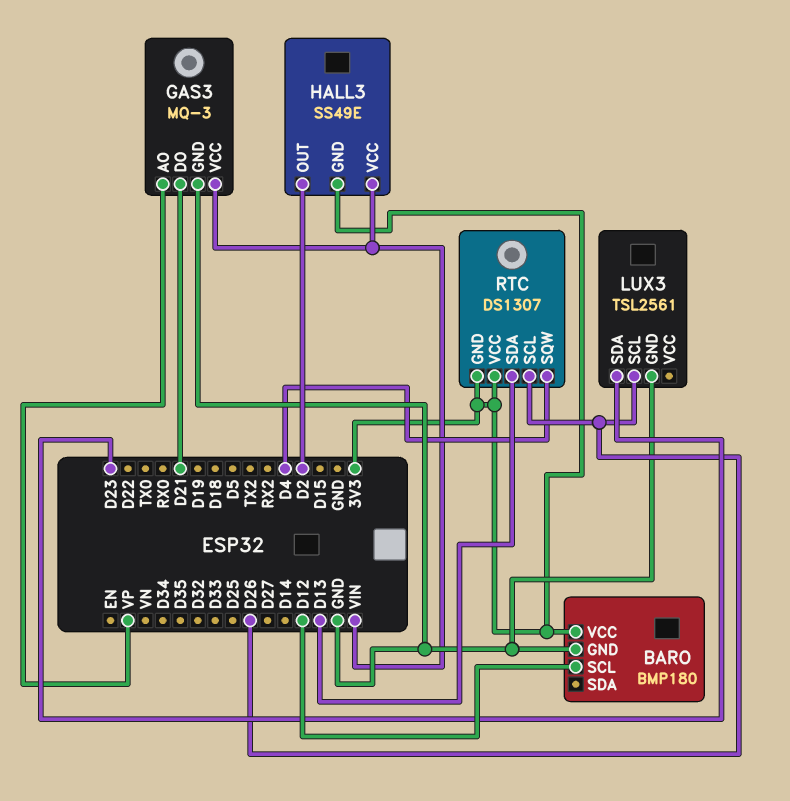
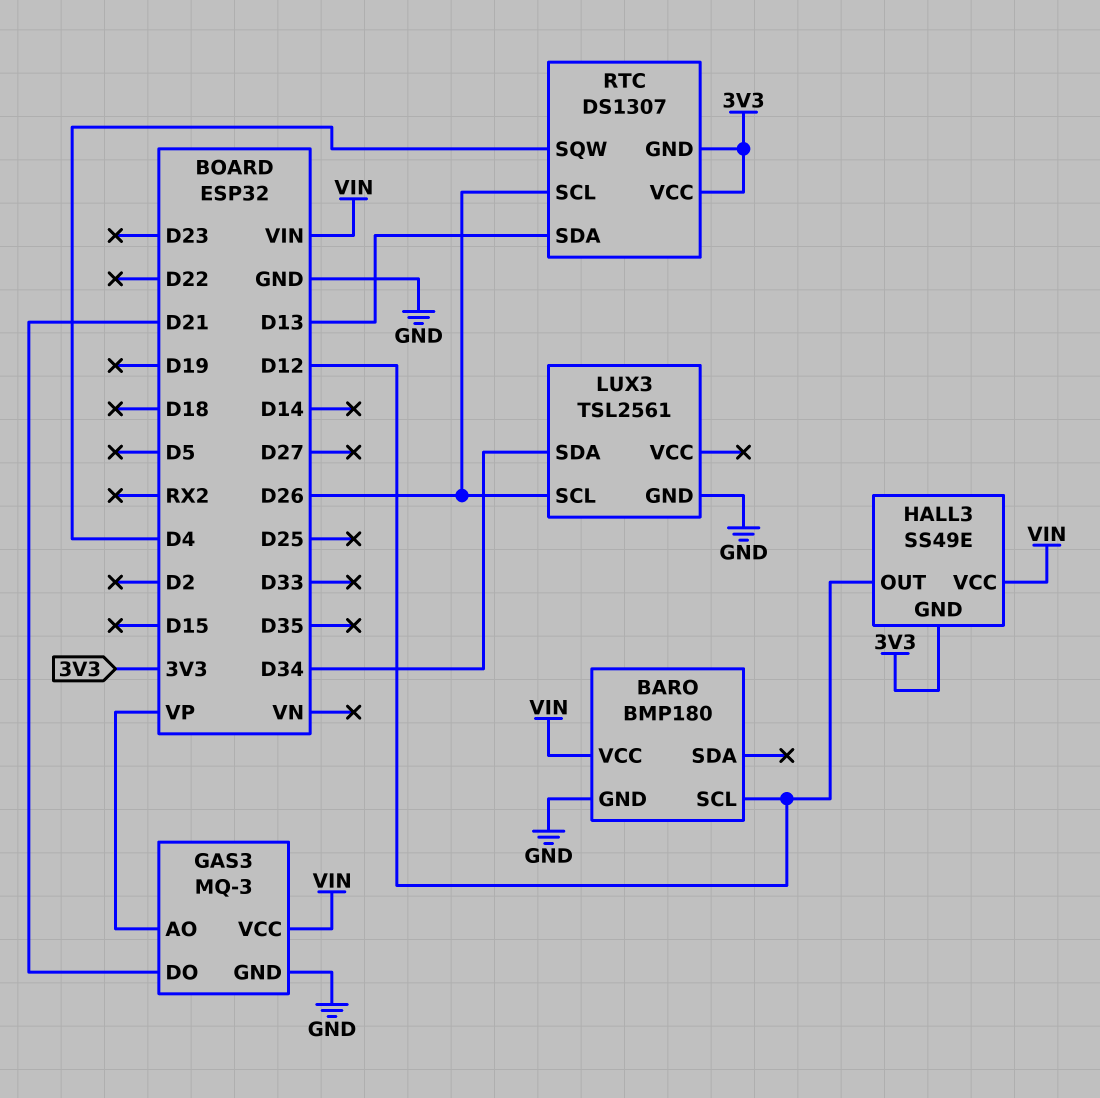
BARO pin VCC: 3V3 -> VIN
HALL3 pin OUT: D2 -> D12
LUX3 pin SDA: D23 -> D34

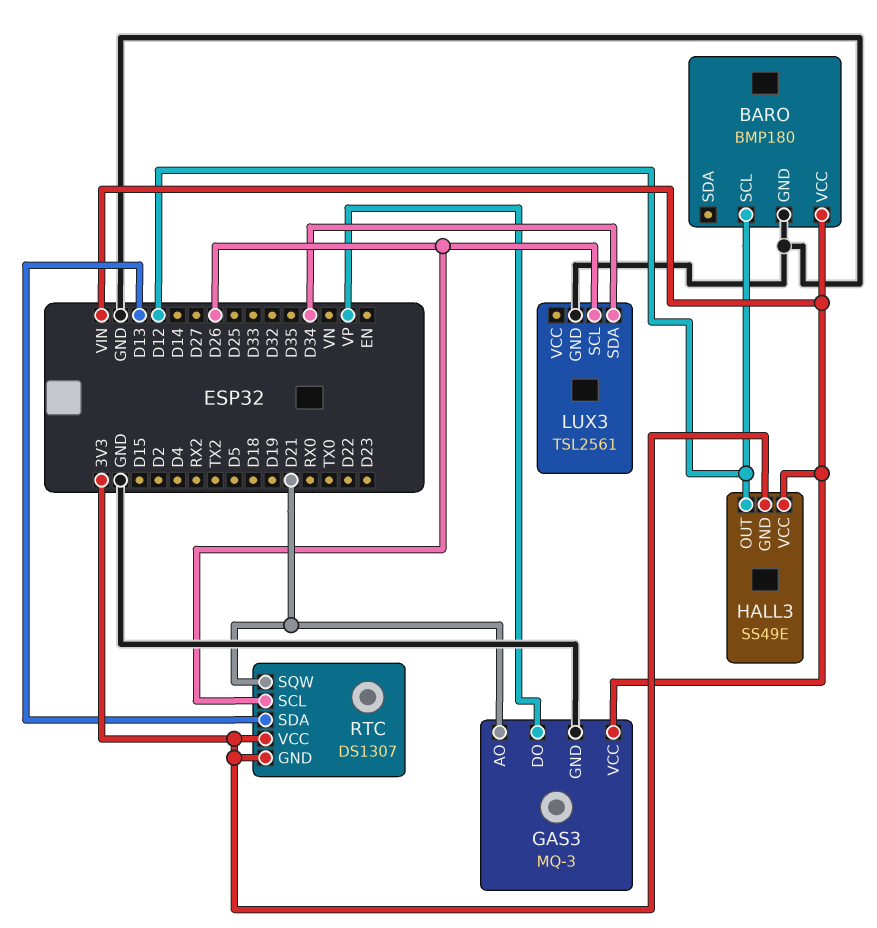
GAS3 pin AO: VP -> D21
GAS3 pin DO: D21 -> VP
RTC pin SQW: D4 -> D21

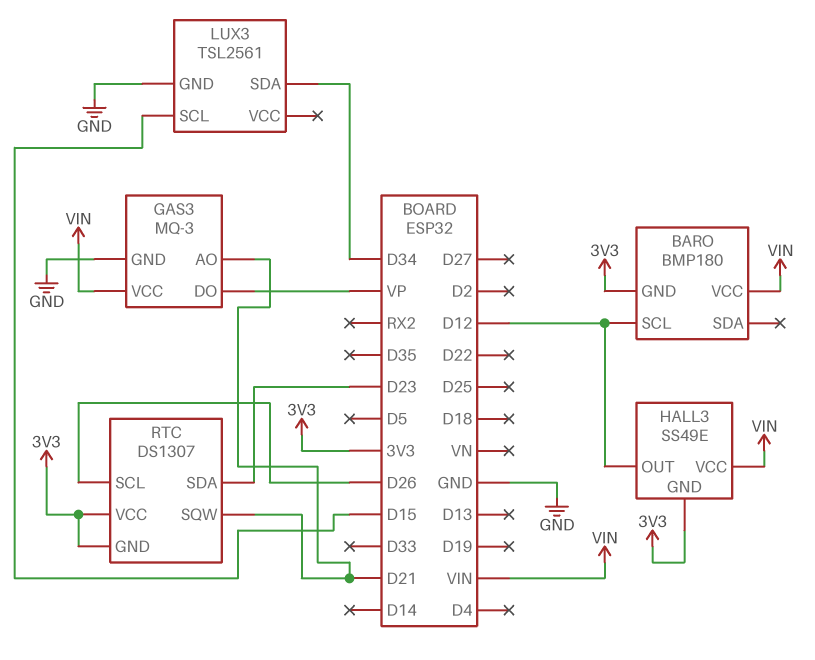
BARO pin GND: GND -> 3V3
LUX3 pin SCL: D26 -> D15
RTC pin SDA: D13 -> D23

